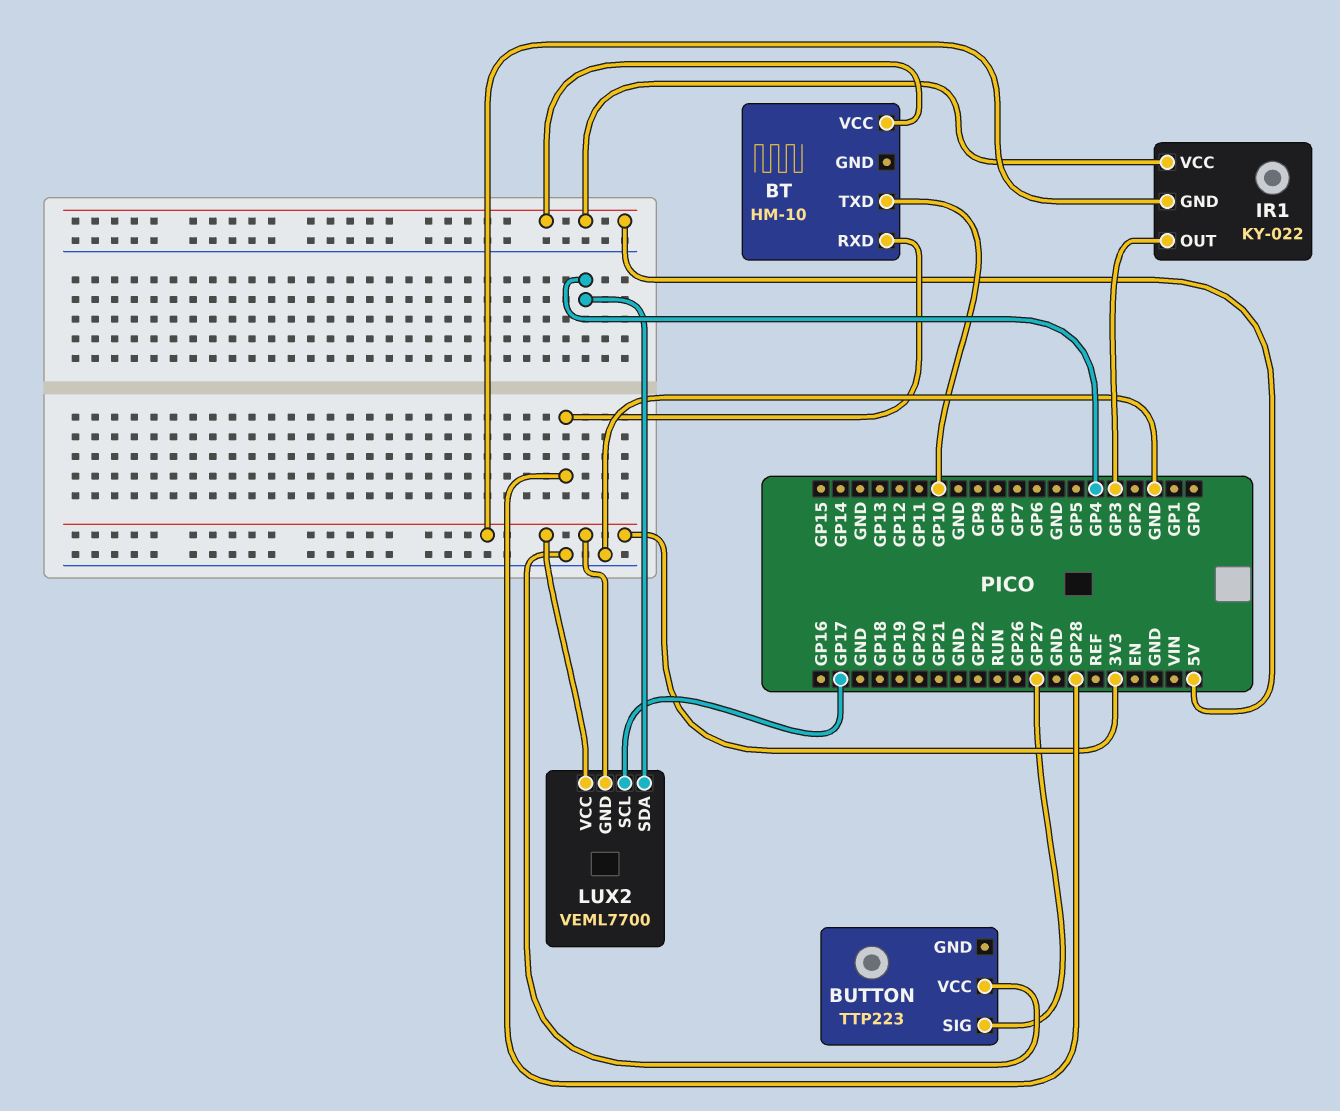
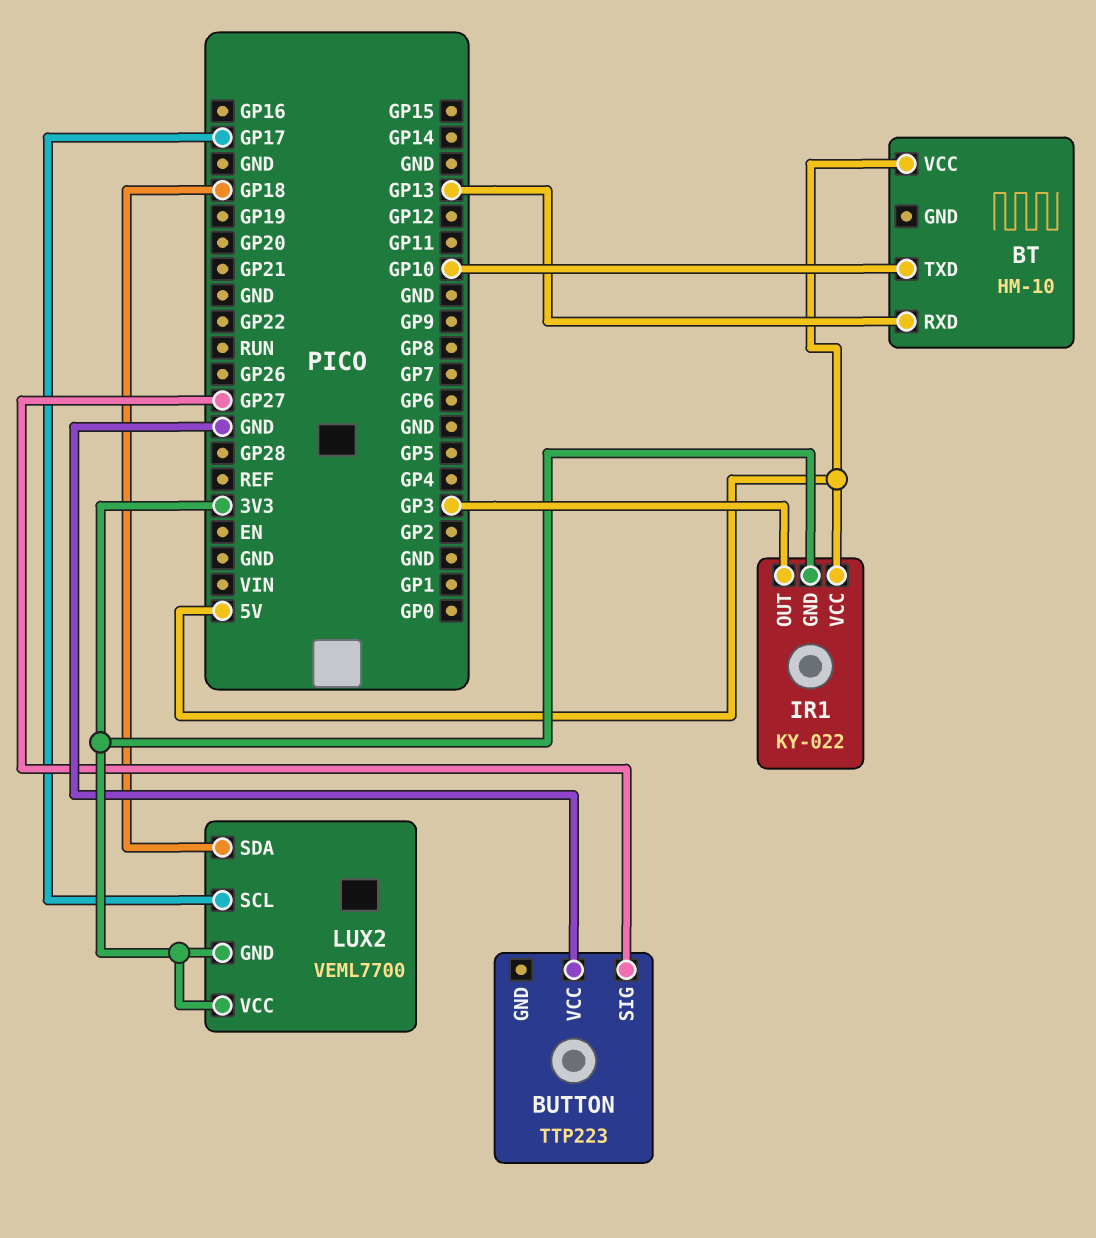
BT pin RXD: GP28 -> GP13
LUX2 pin SDA: GP4 -> GP18

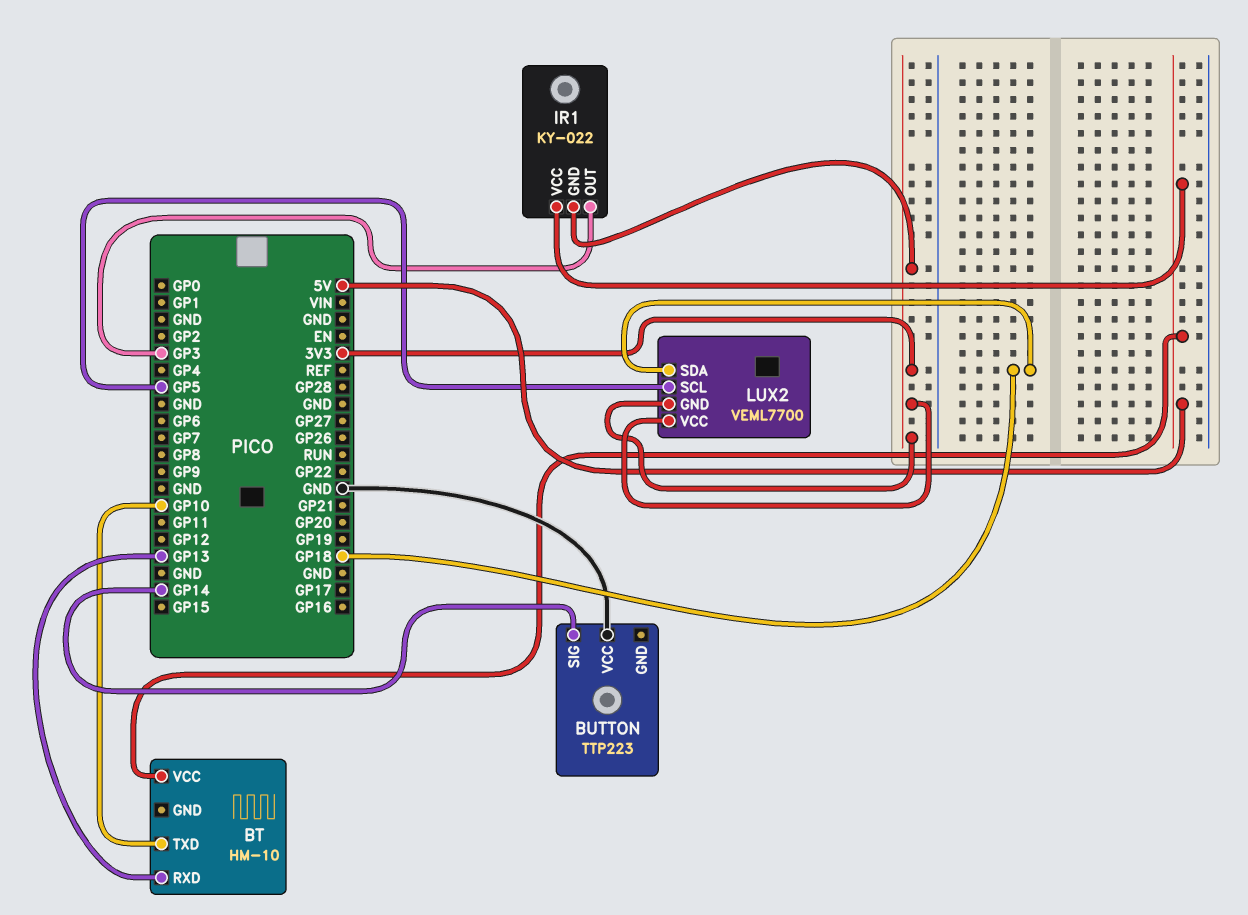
BUTTON pin SIG: GP27 -> GP14
LUX2 pin SCL: GP17 -> GP5

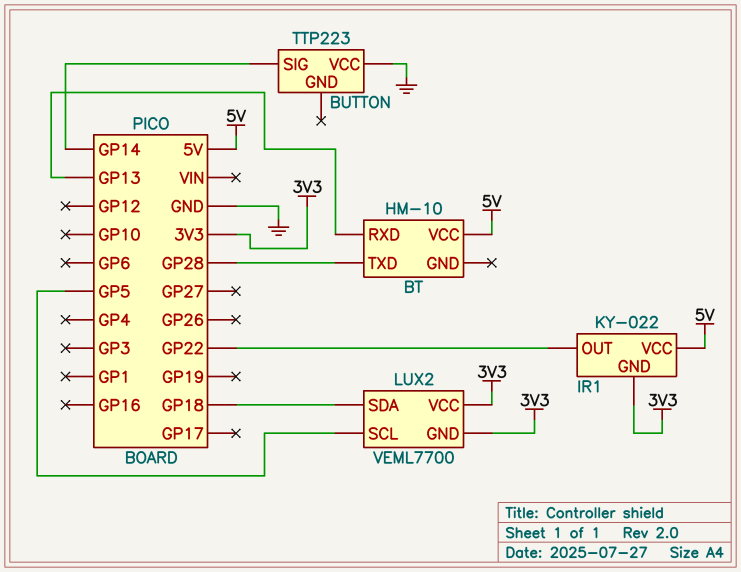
BT pin TXD: GP10 -> GP28
IR1 pin OUT: GP3 -> GP22

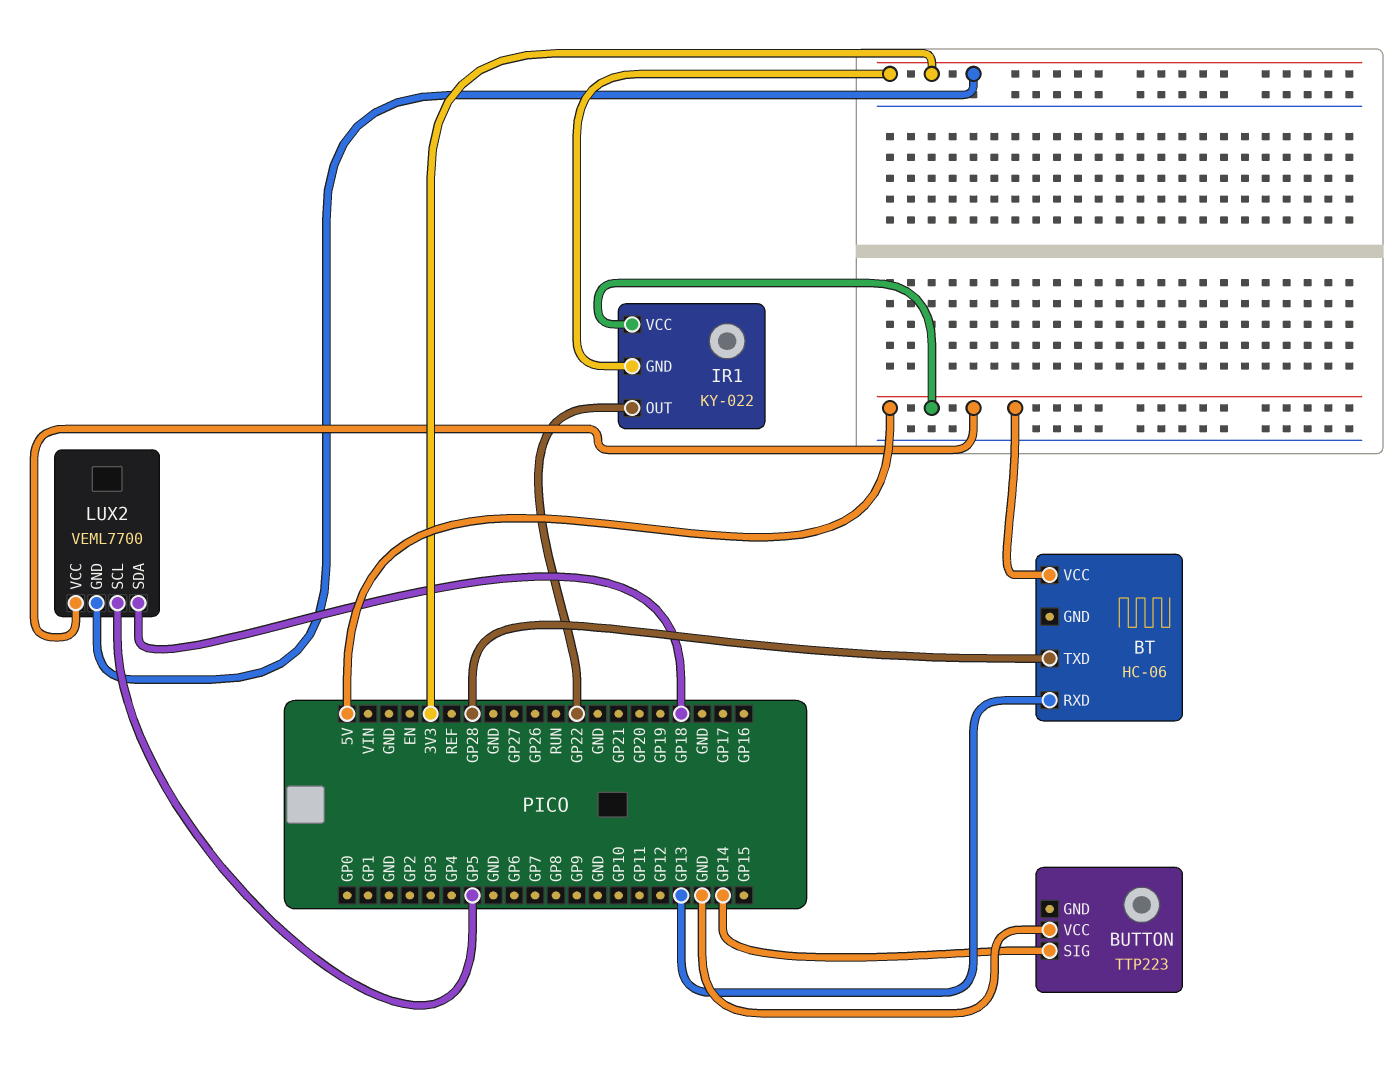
BT: HM-10 -> HC-06
LUX2 pin VCC: 3V3 -> 5V

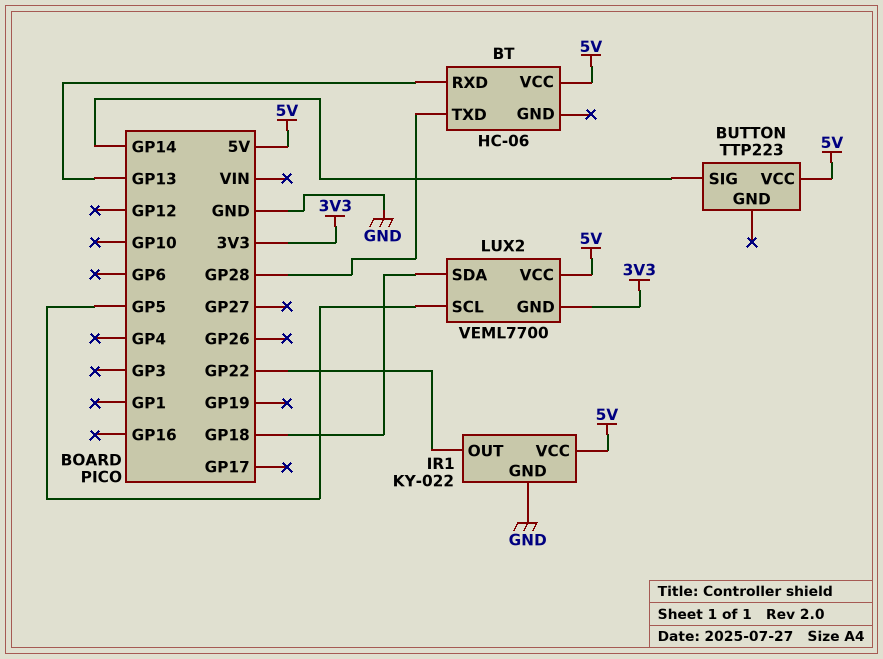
BUTTON pin VCC: GND -> 5V
IR1 pin GND: 3V3 -> GND

